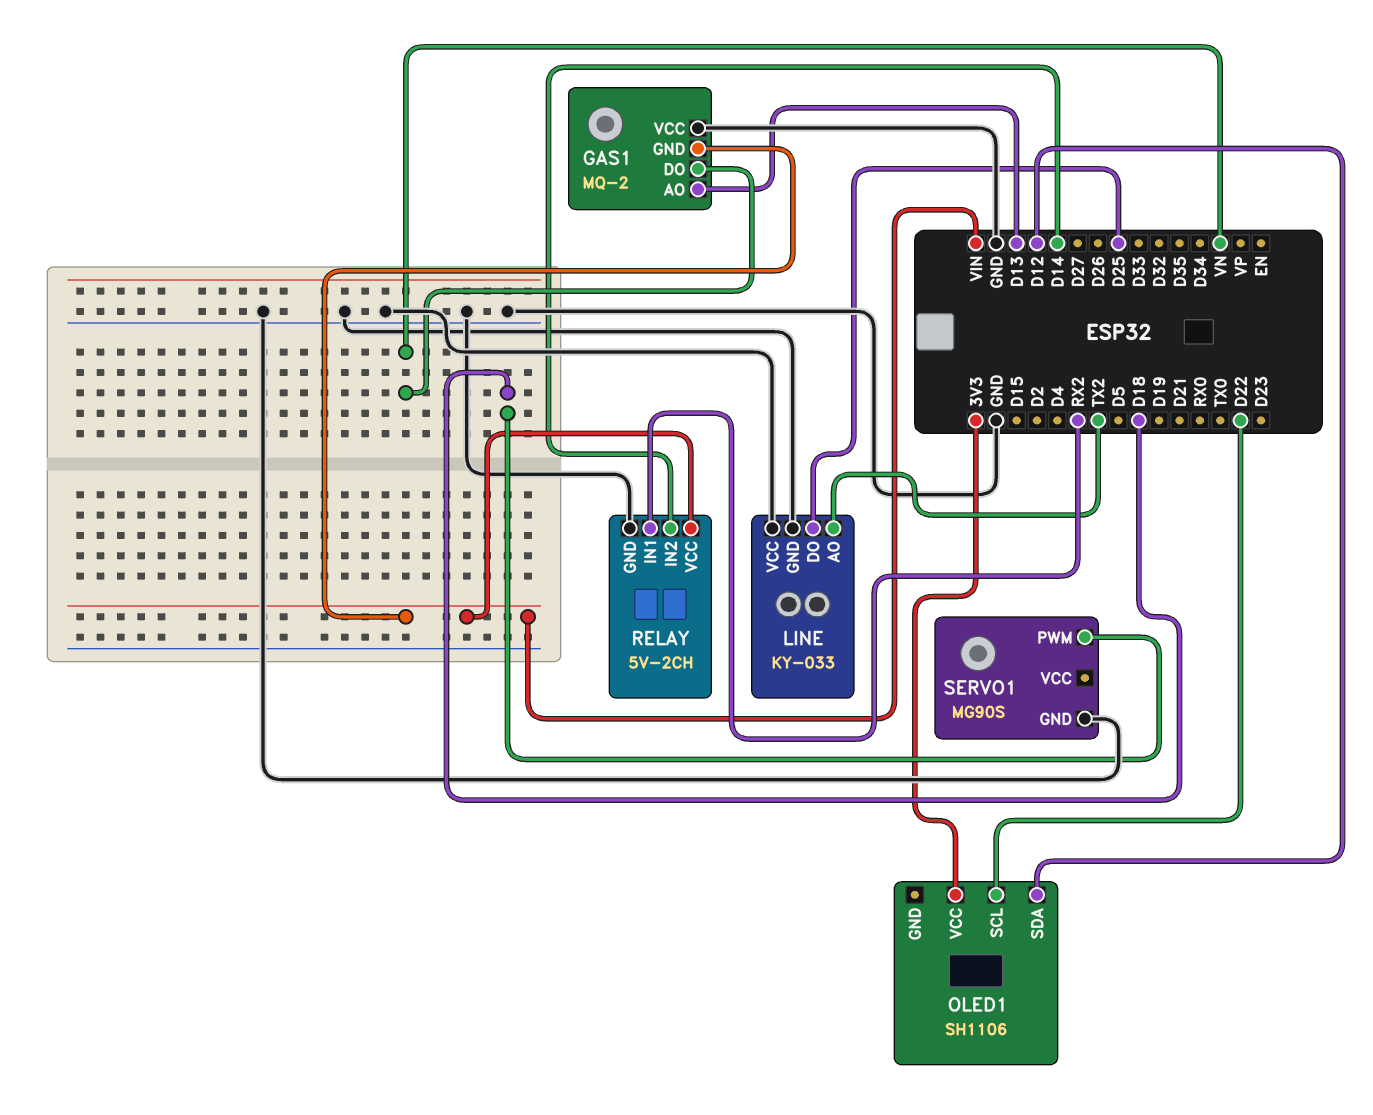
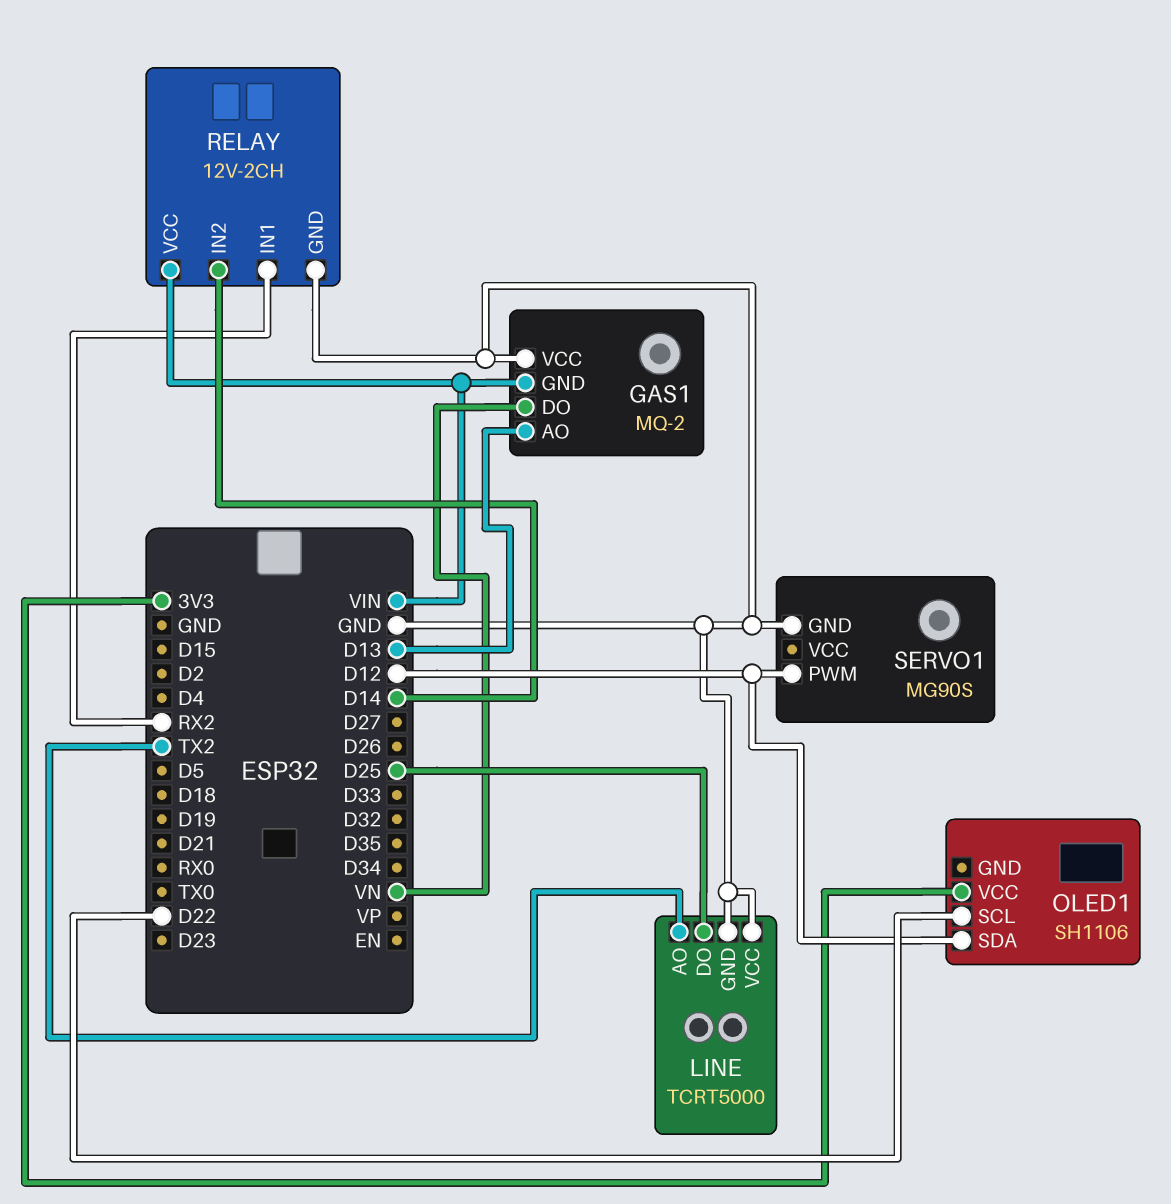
LINE: KY-033 -> TCRT5000
RELAY: 5V-2CH -> 12V-2CH
SERVO1 pin PWM: D18 -> D12

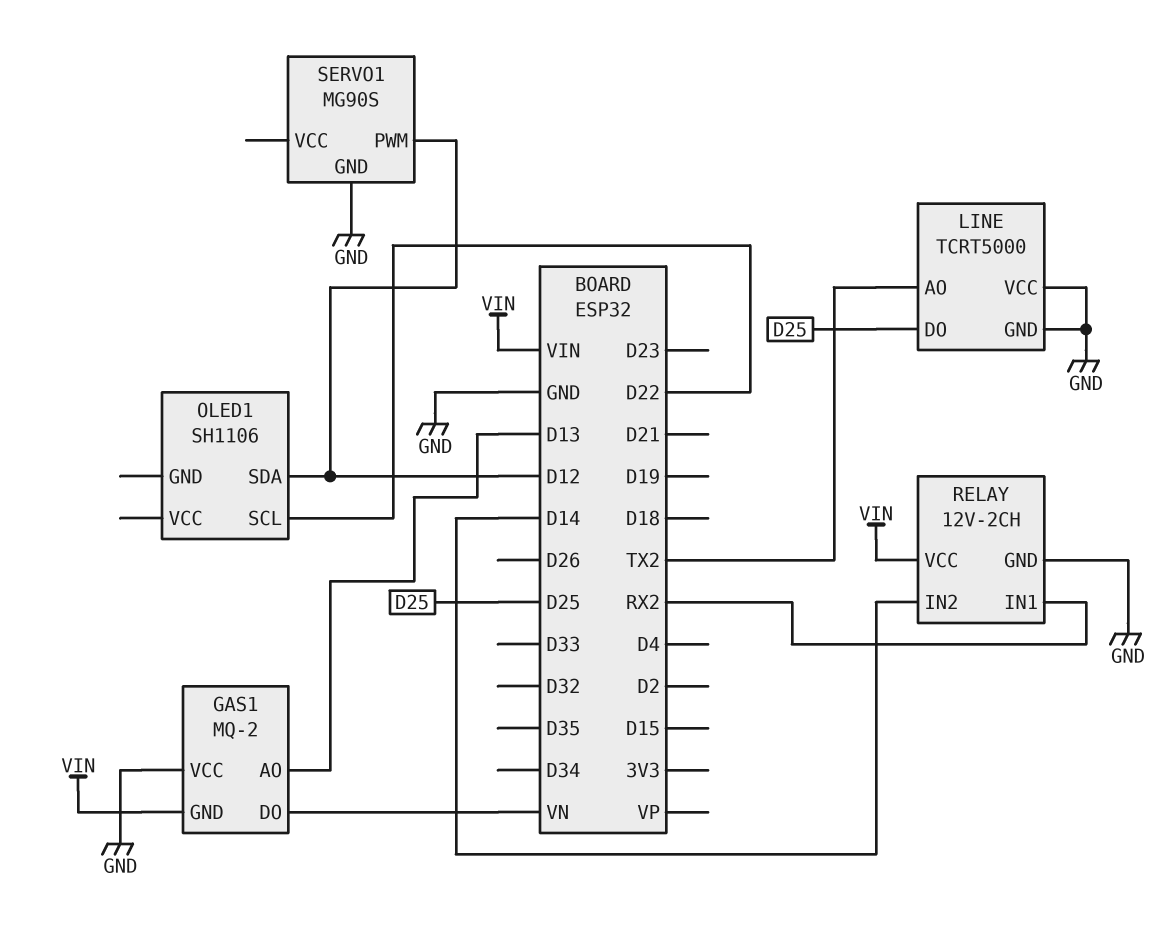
OLED1 pin VCC: 3V3 -> none

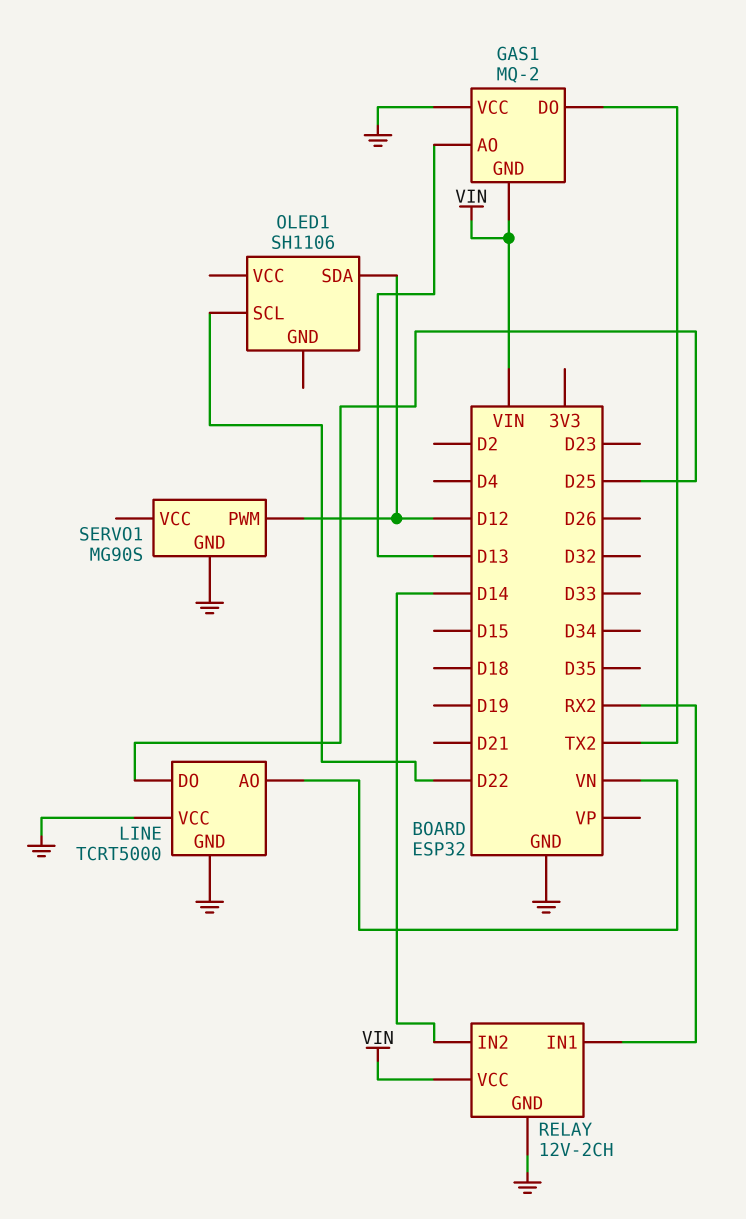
GAS1 pin DO: VN -> TX2
LINE pin AO: TX2 -> VN

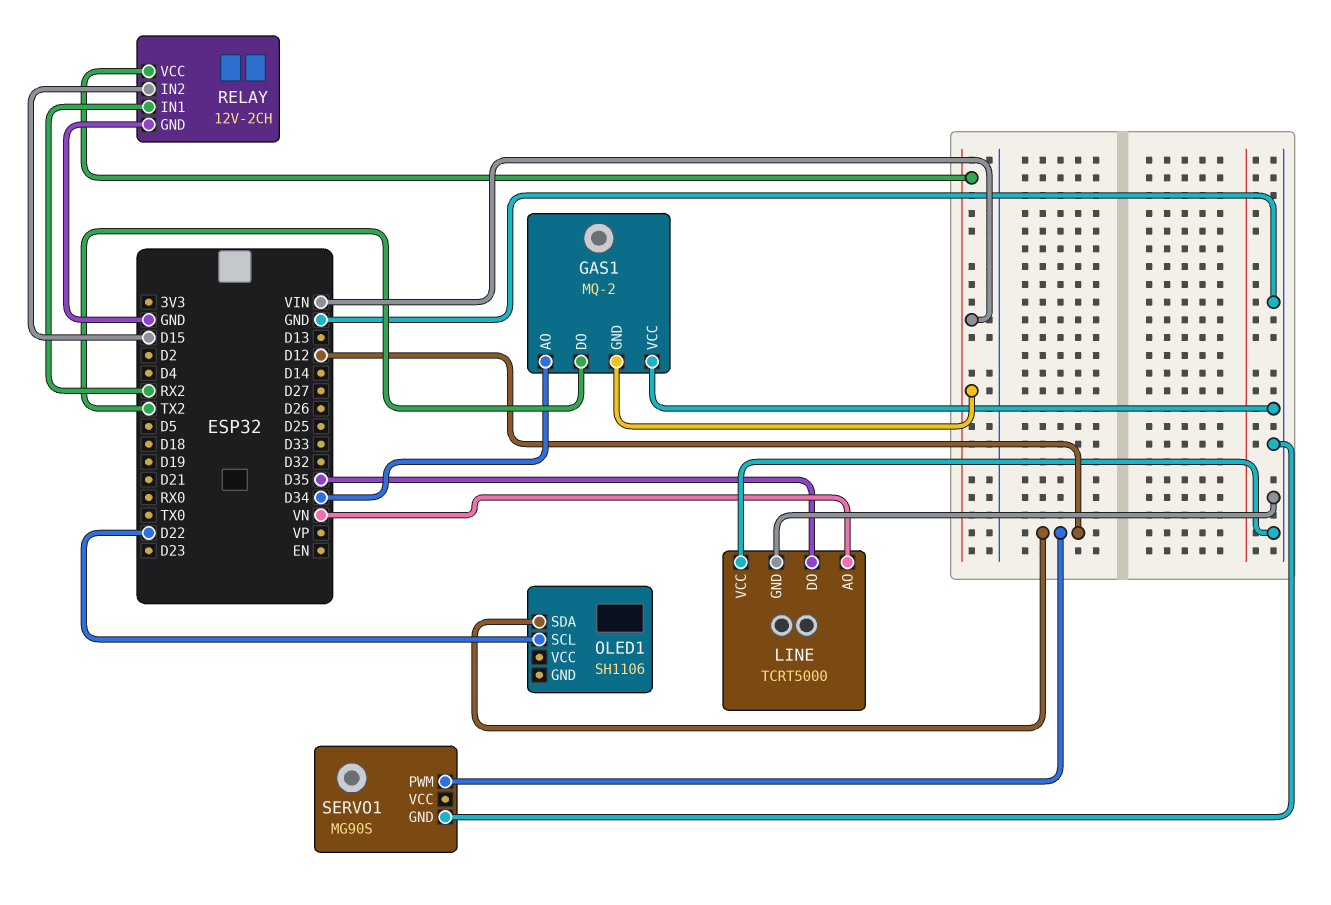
GAS1 pin AO: D13 -> D34
LINE pin DO: D25 -> D35
RELAY pin IN2: D14 -> D15

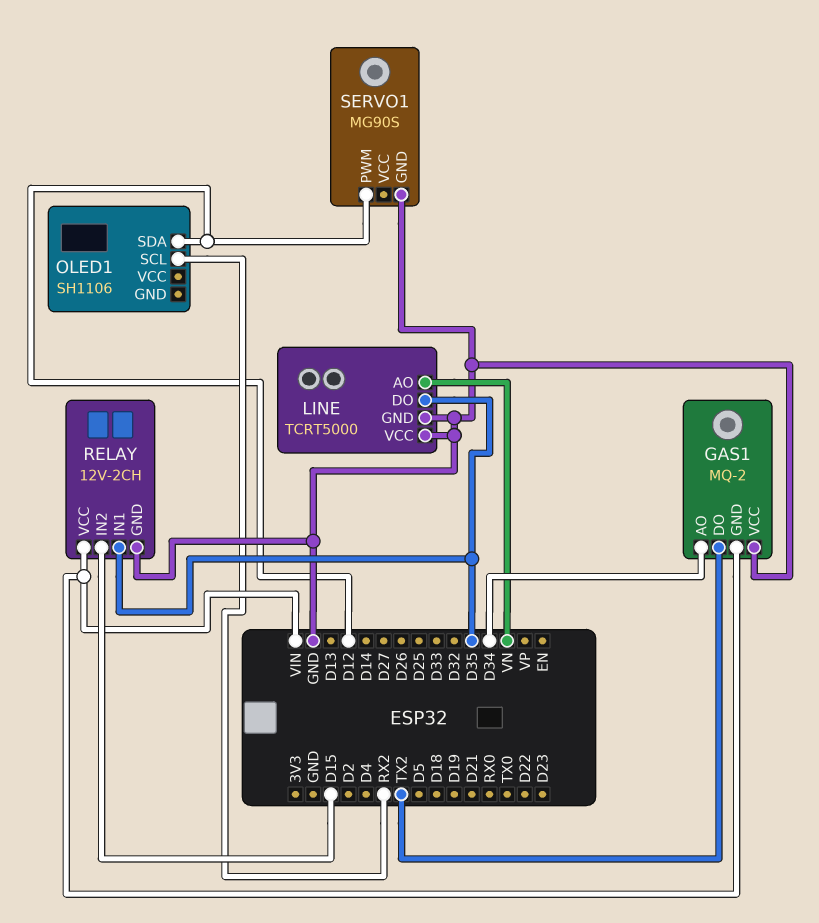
OLED1 pin SCL: D22 -> RX2
RELAY pin IN1: RX2 -> D35

